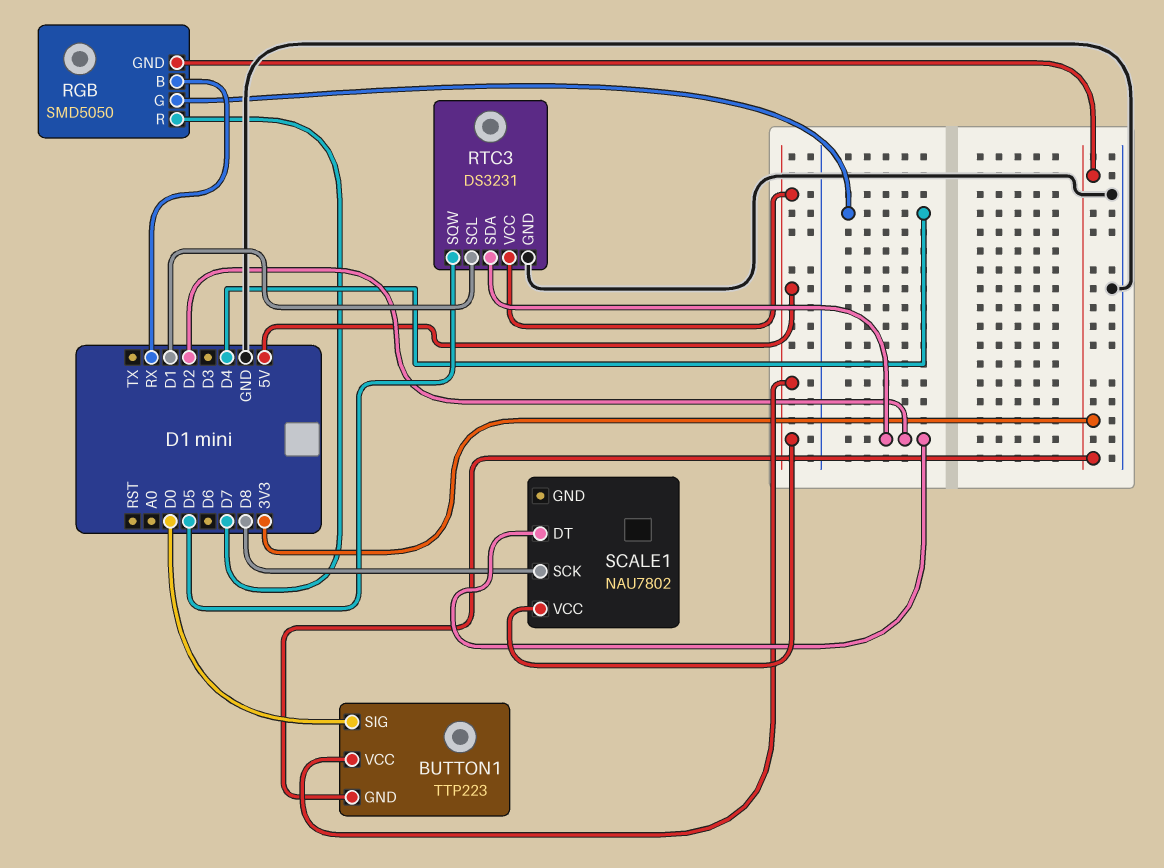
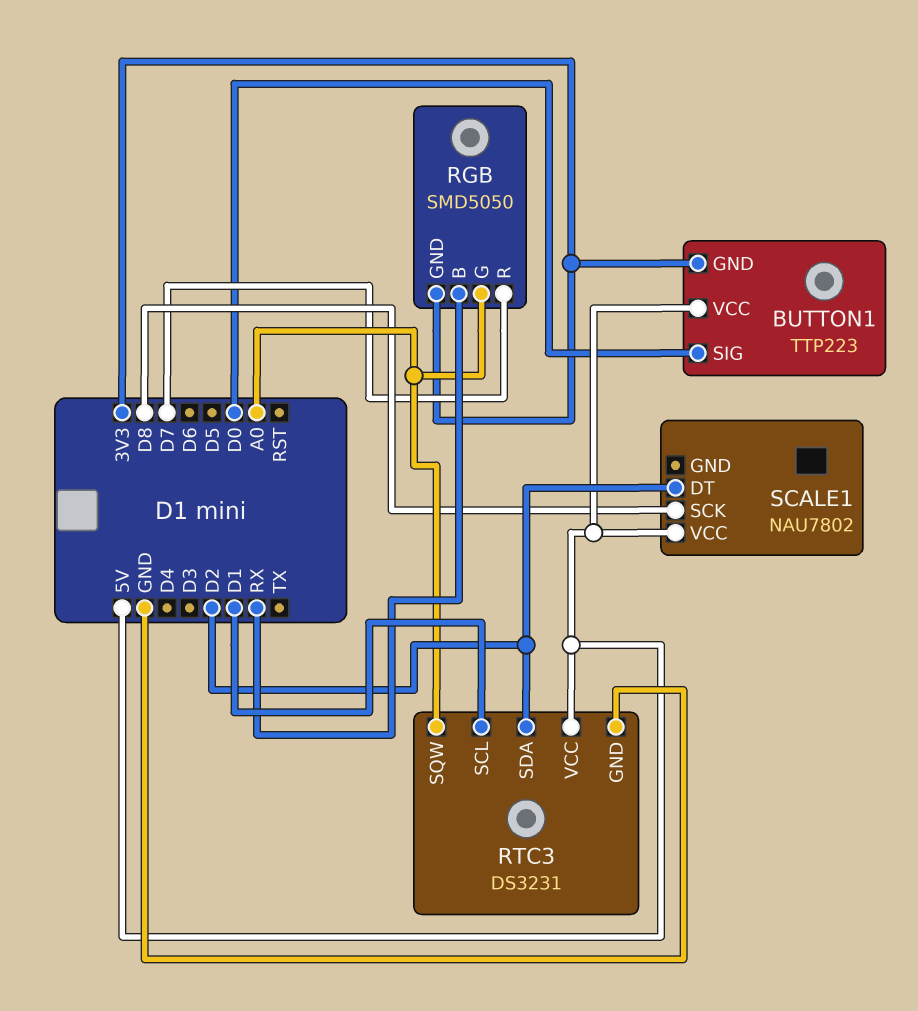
RGB pin G: D4 -> A0
RTC3 pin SQW: D5 -> A0

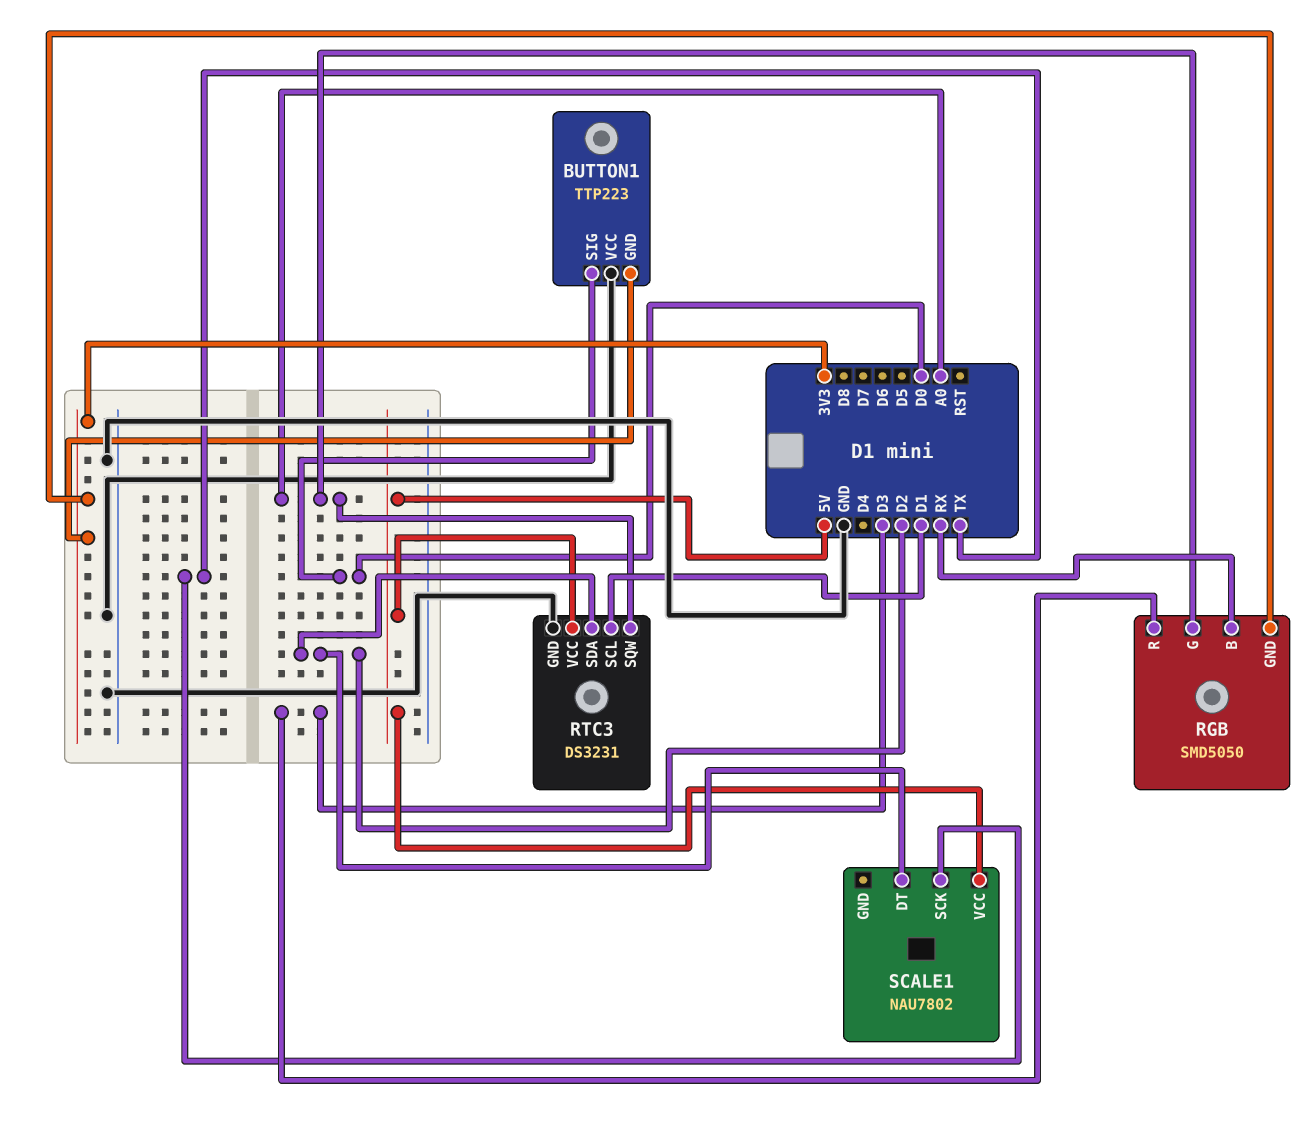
BUTTON1 pin VCC: 5V -> GND
RGB pin R: D7 -> D3
SCALE1 pin SCK: D8 -> TX

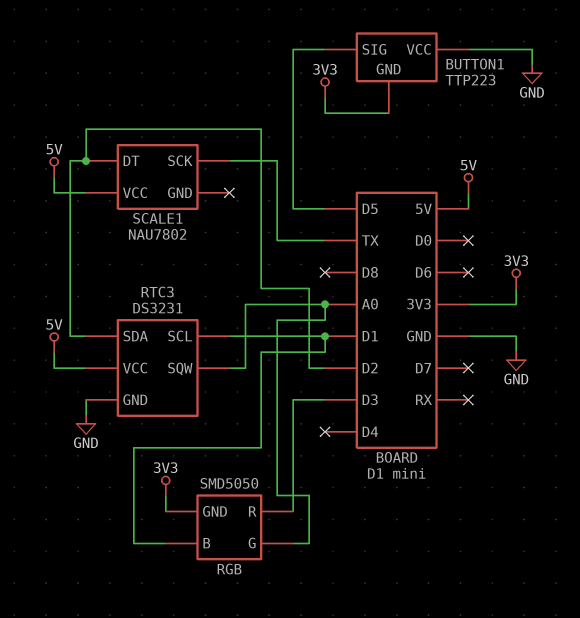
BUTTON1 pin SIG: D0 -> D5
RGB pin B: RX -> D1

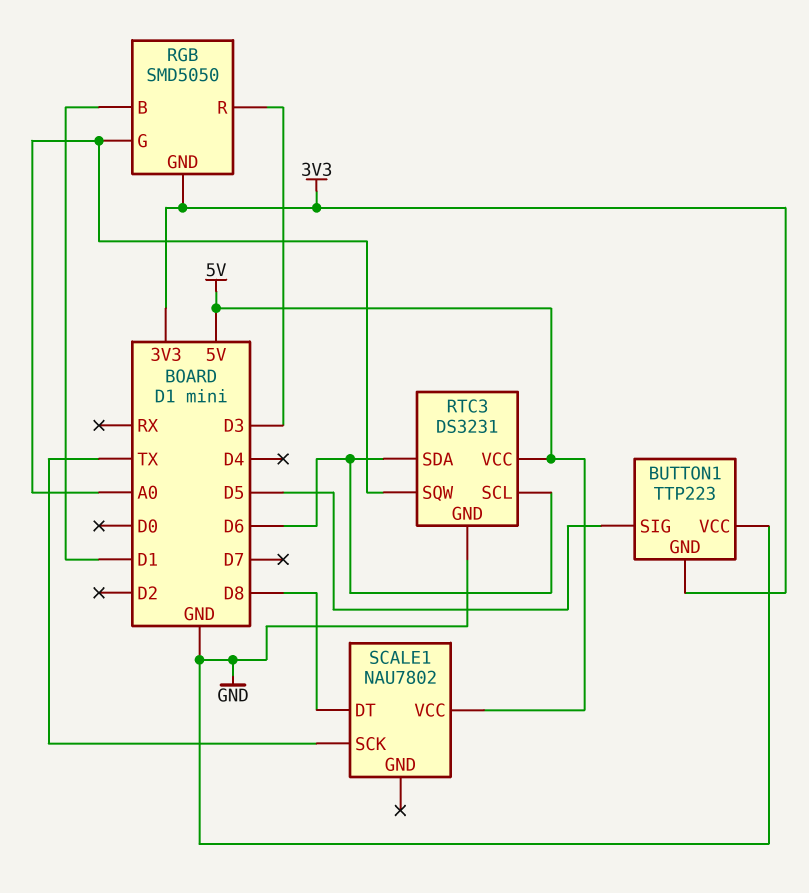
RTC3 pin SCL: D1 -> D6
RTC3 pin SDA: D2 -> D6
SCALE1 pin DT: D2 -> D8

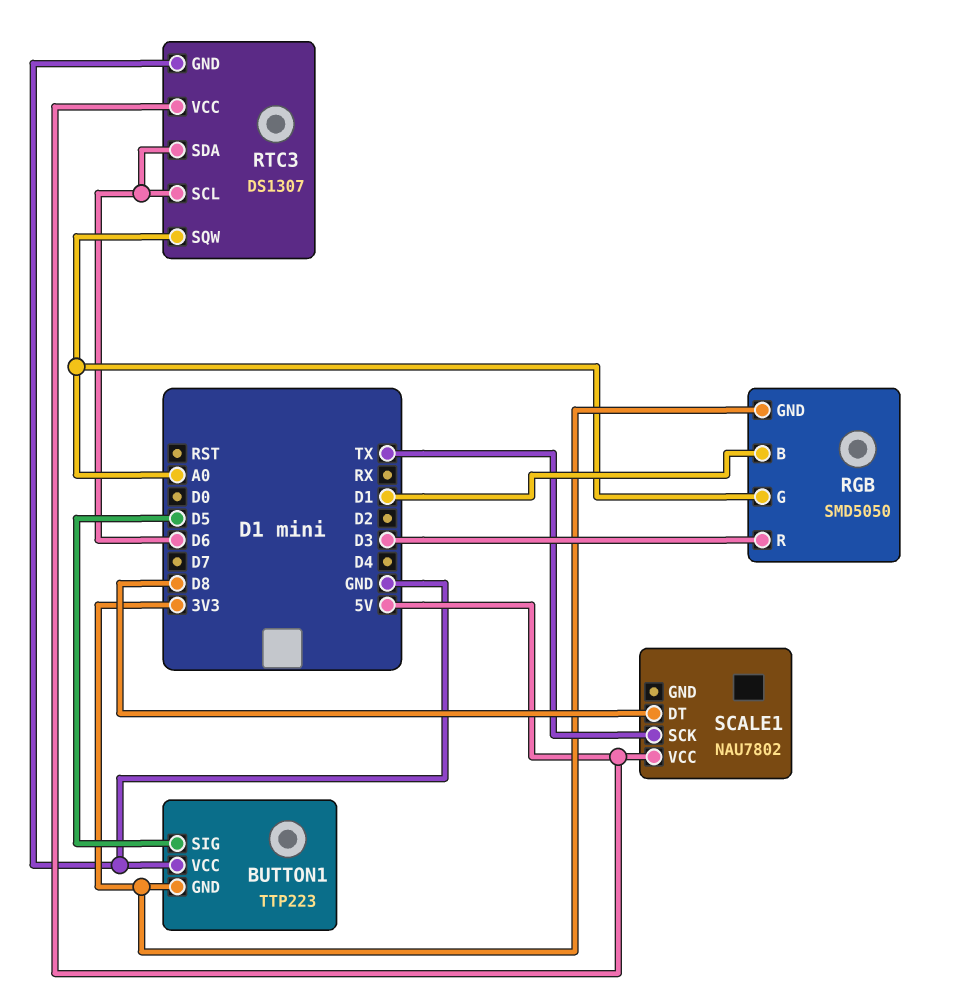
RTC3: DS3231 -> DS1307

